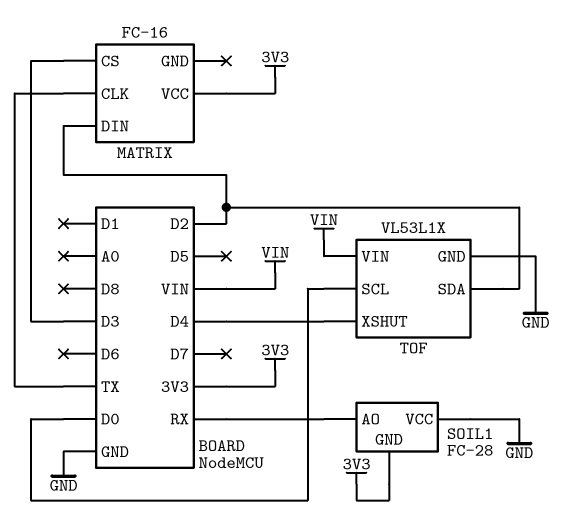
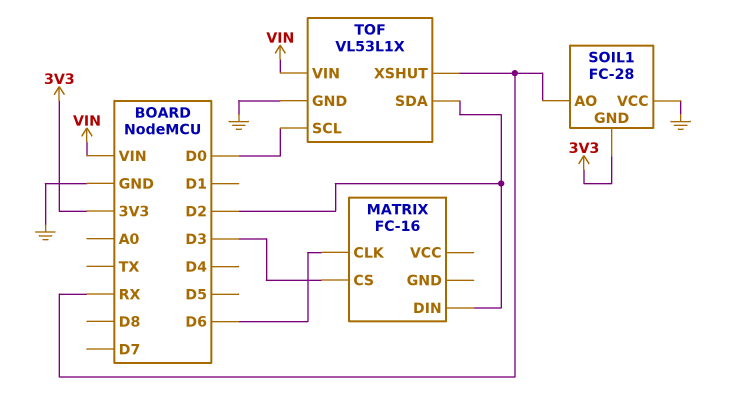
MATRIX pin CLK: TX -> D6
MATRIX pin VCC: 3V3 -> none
TOF pin XSHUT: D4 -> RX

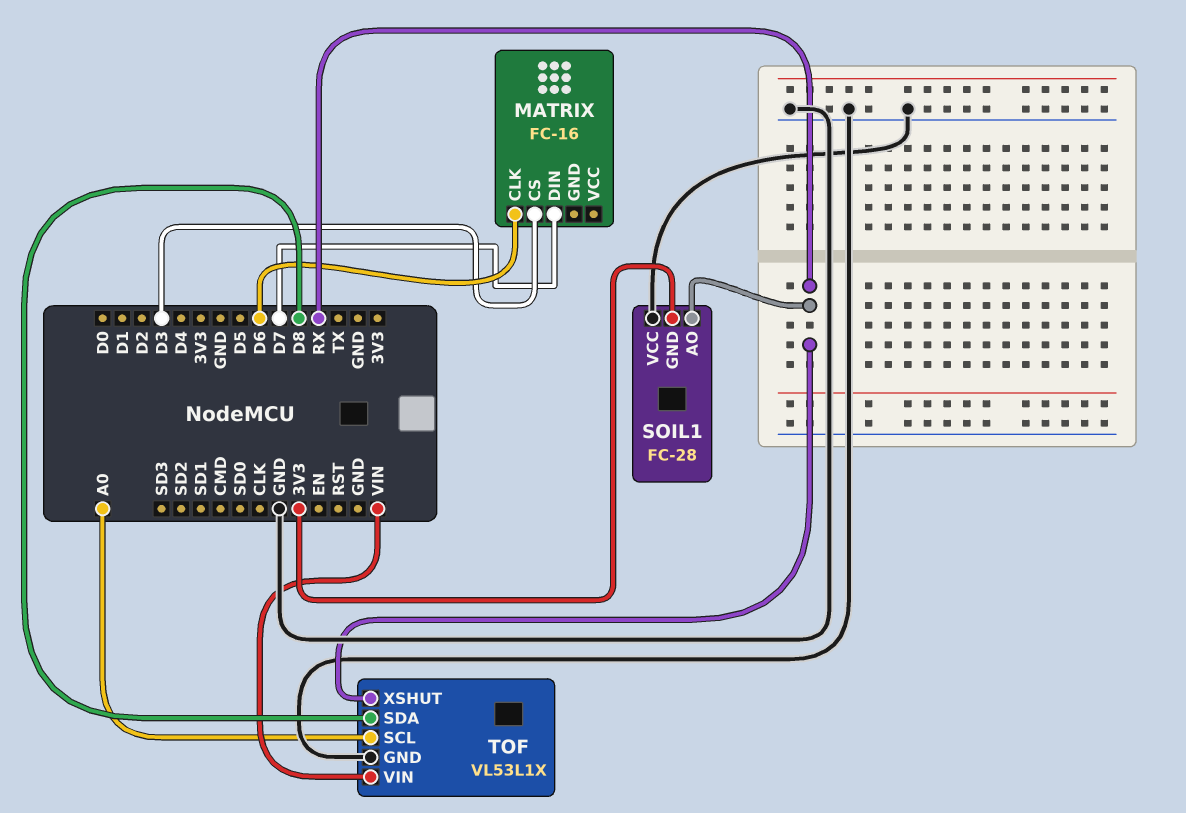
MATRIX pin DIN: D2 -> D7
TOF pin SCL: D0 -> A0
TOF pin SDA: D2 -> D8

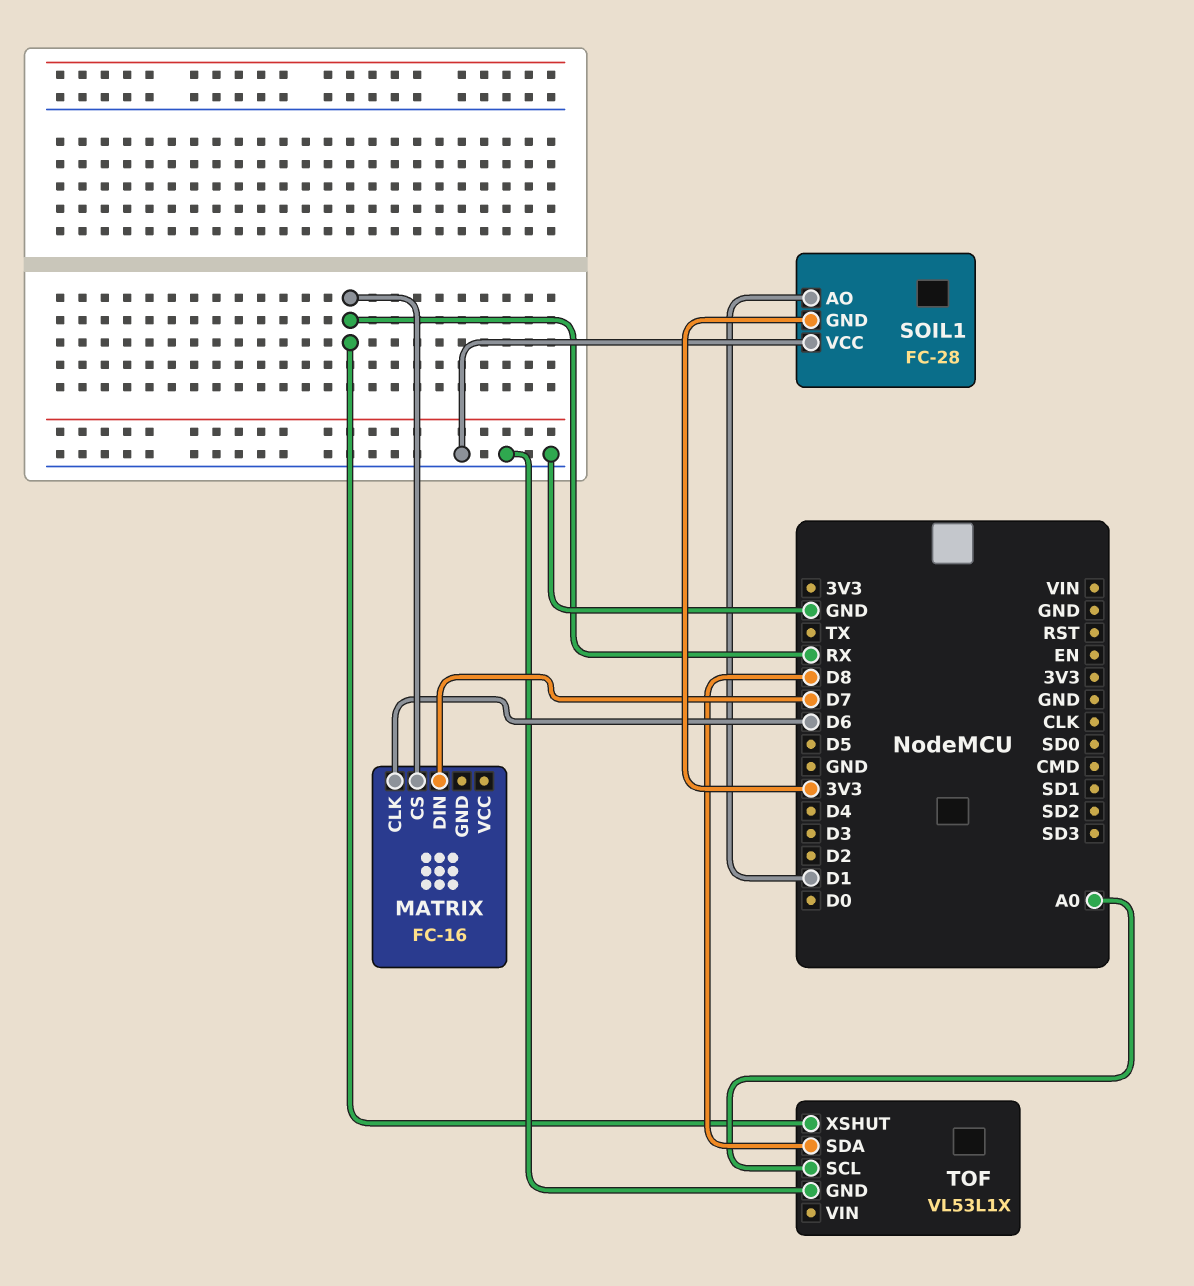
MATRIX pin CS: D3 -> RX
SOIL1 pin AO: RX -> D1
TOF pin VIN: VIN -> none

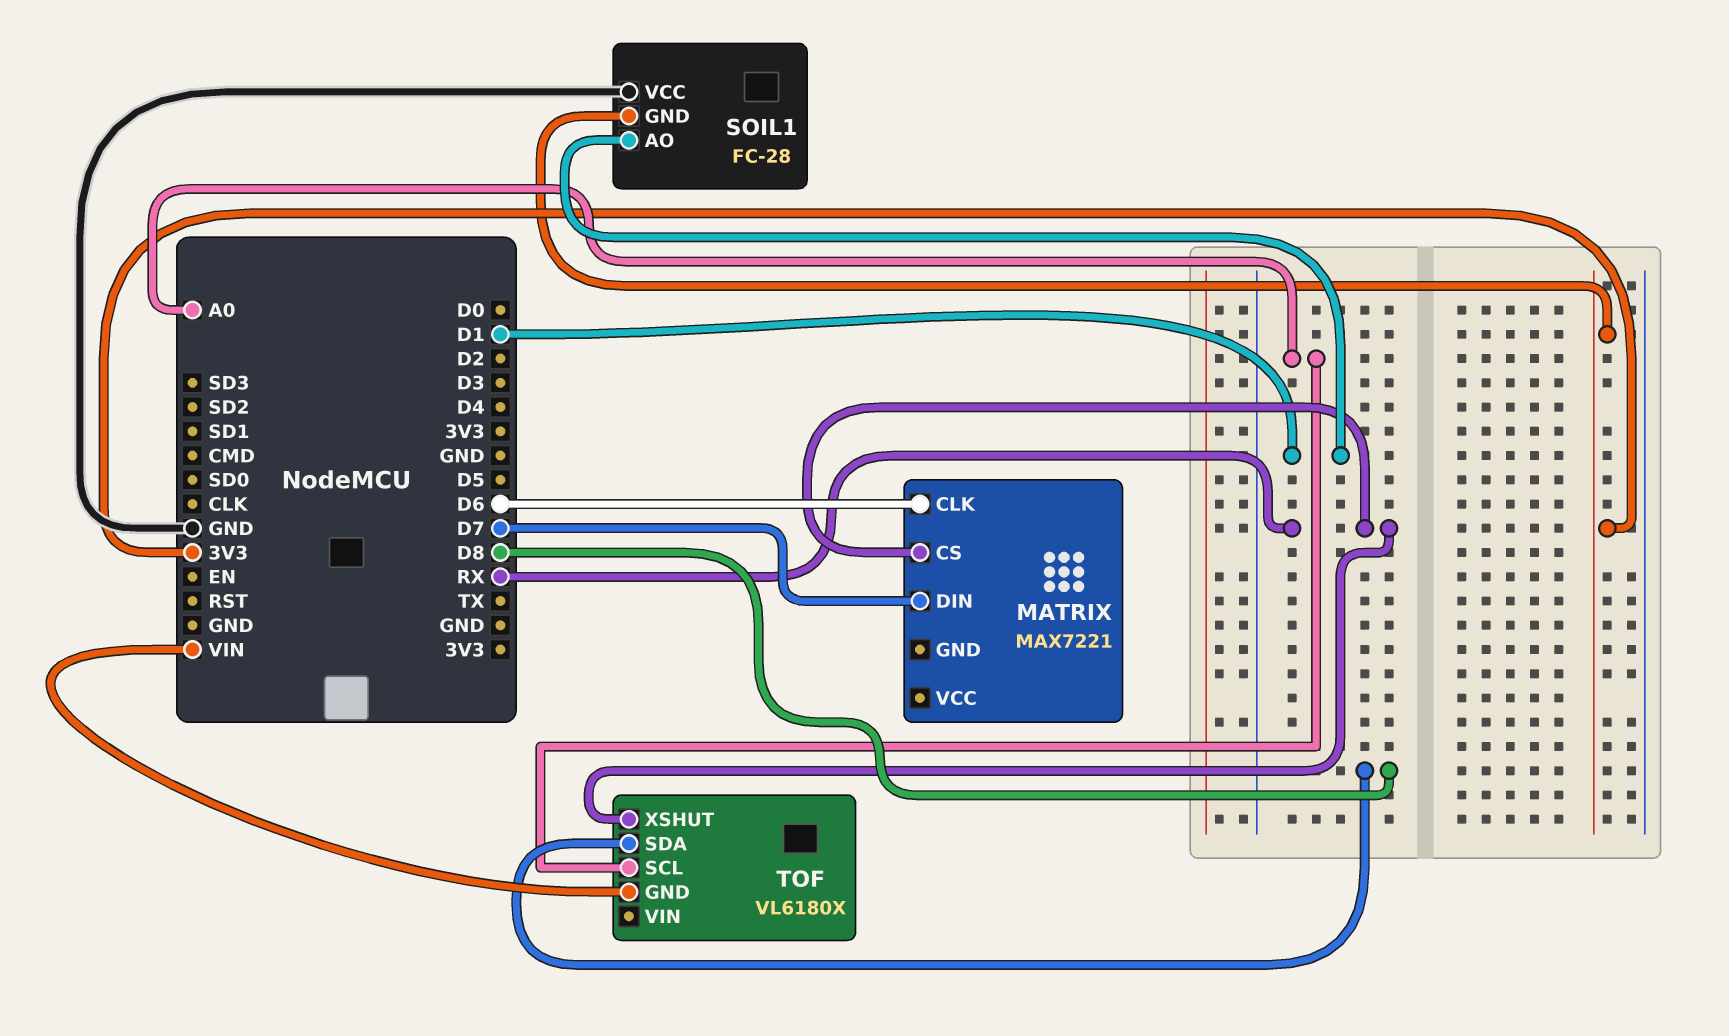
MATRIX: FC-16 -> MAX7221
TOF: VL53L1X -> VL6180X
TOF pin GND: GND -> VIN

